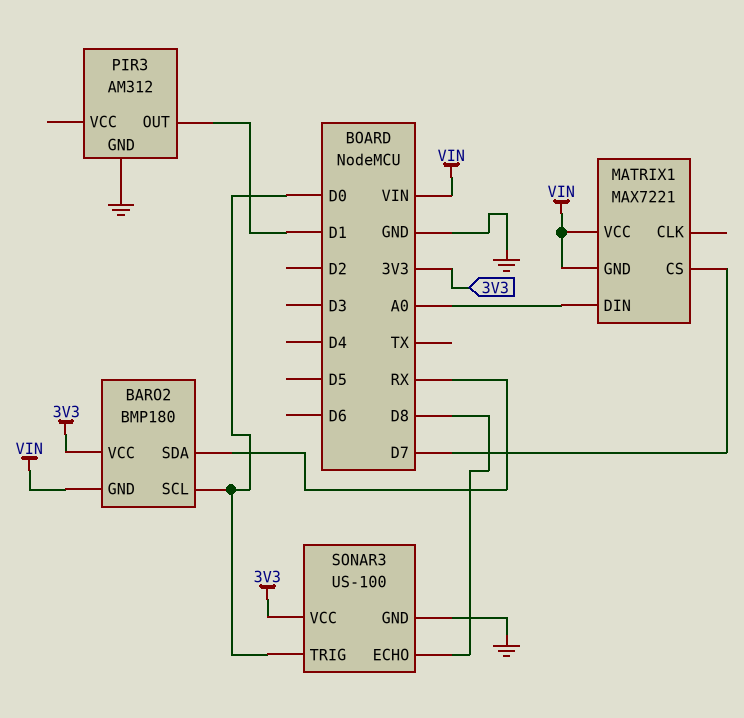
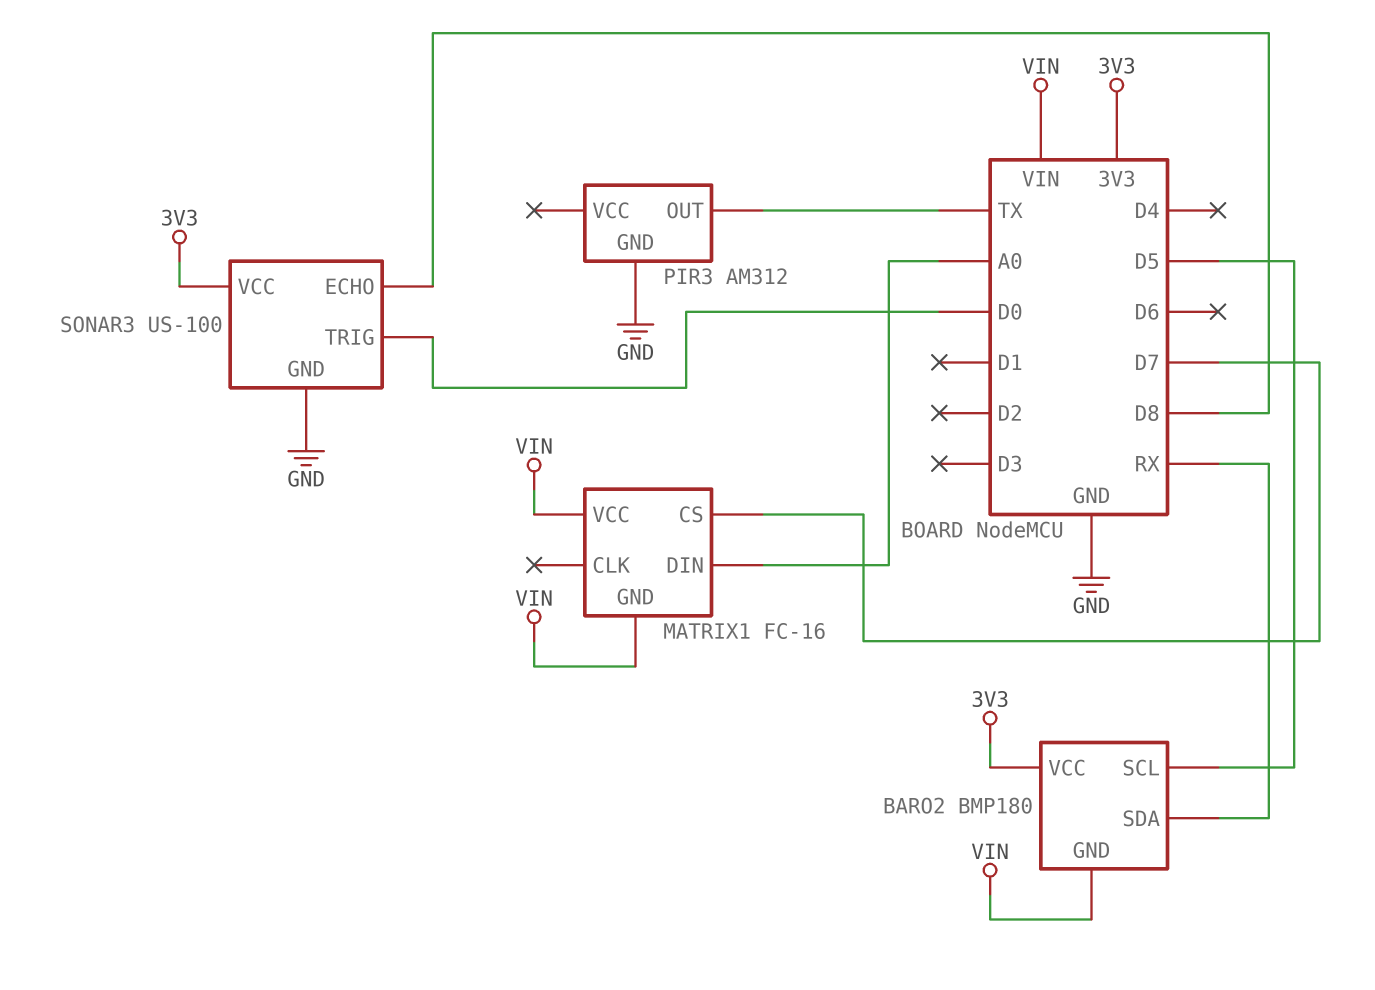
BARO2 pin SCL: D0 -> D5
MATRIX1: MAX7221 -> FC-16
PIR3 pin OUT: D1 -> TX

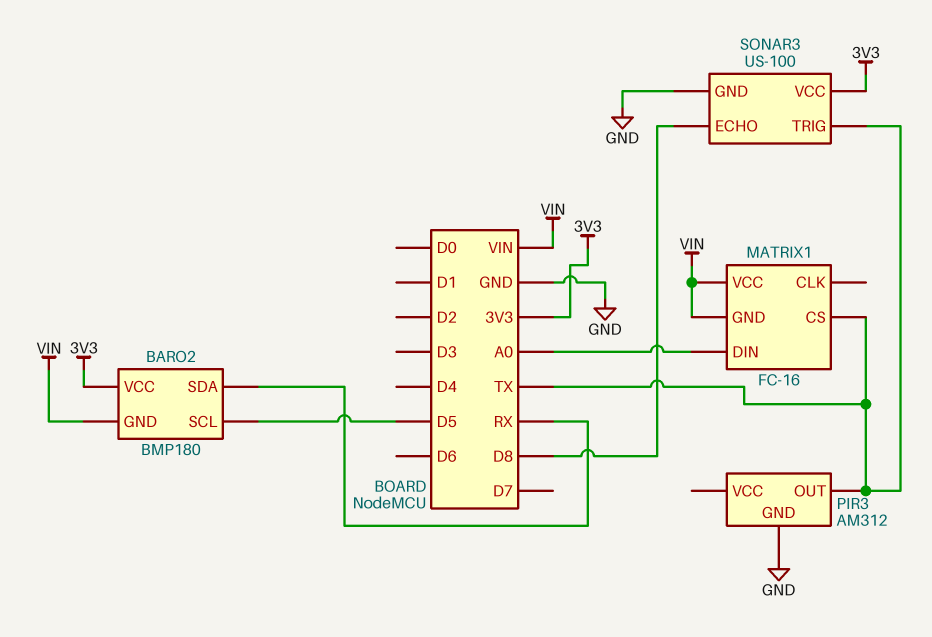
MATRIX1 pin CS: D7 -> TX
SONAR3 pin TRIG: D0 -> TX

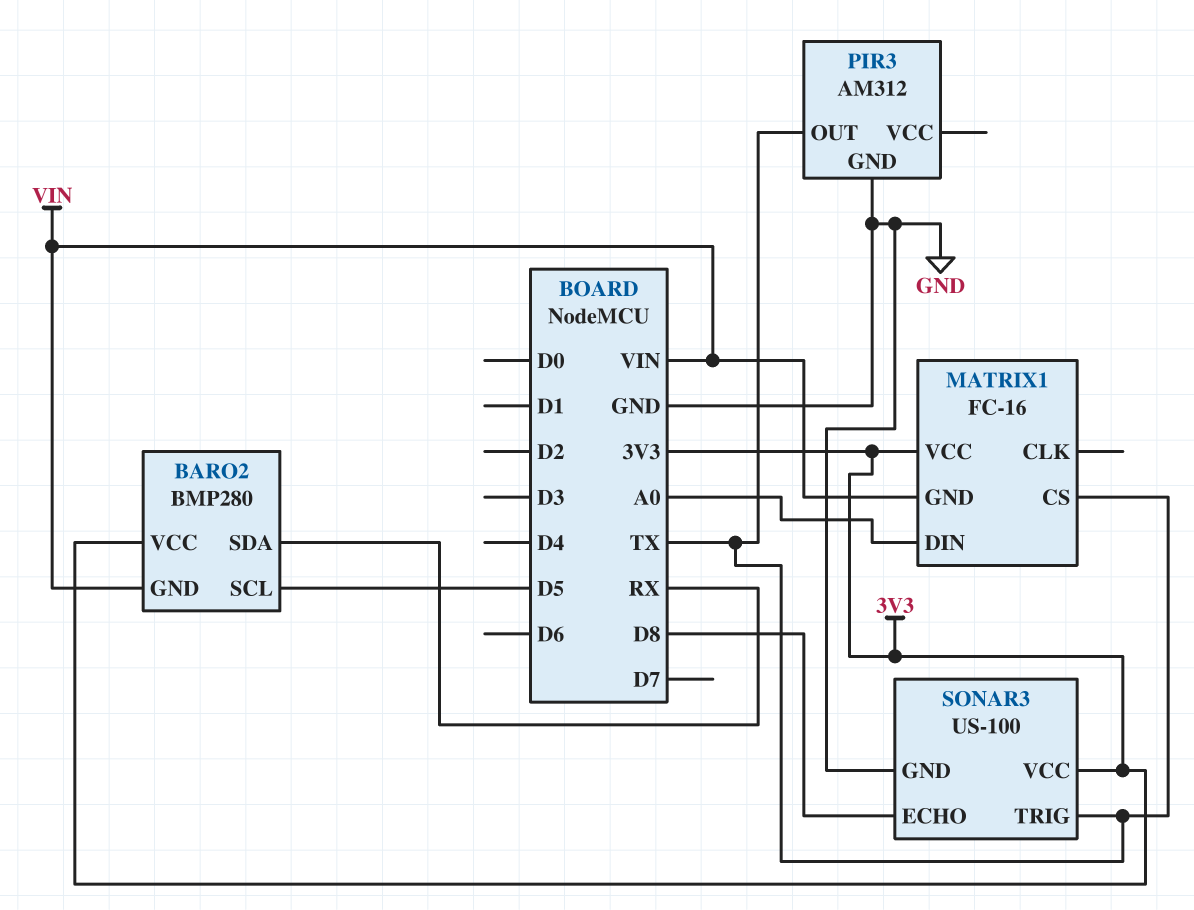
BARO2: BMP180 -> BMP280
MATRIX1 pin VCC: VIN -> 3V3

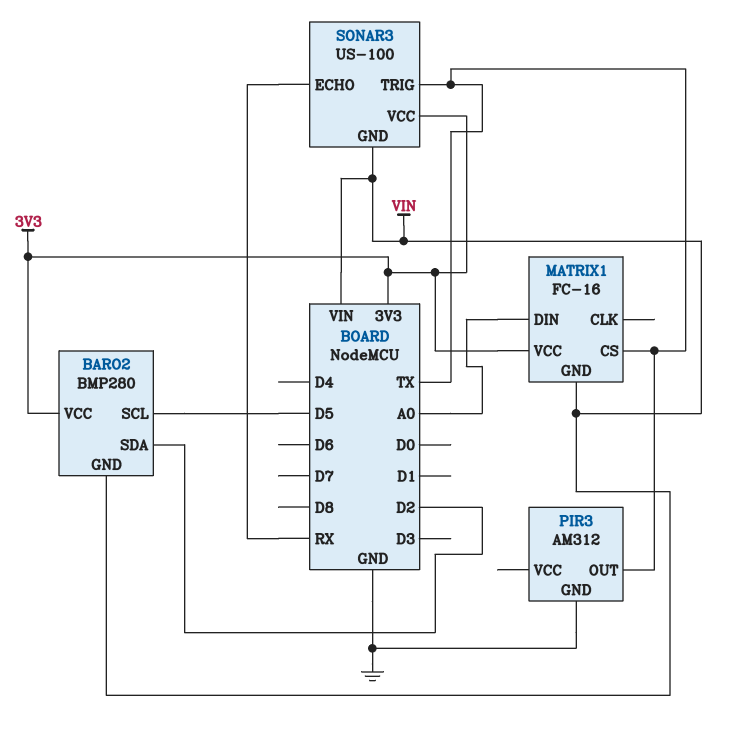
BARO2 pin SDA: RX -> D2
SONAR3 pin ECHO: D8 -> RX
SONAR3 pin GND: GND -> VIN

